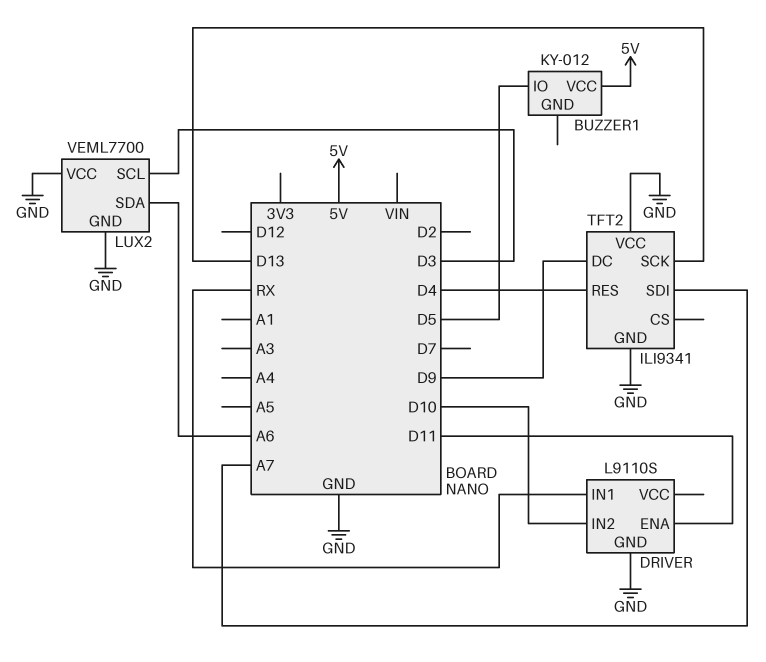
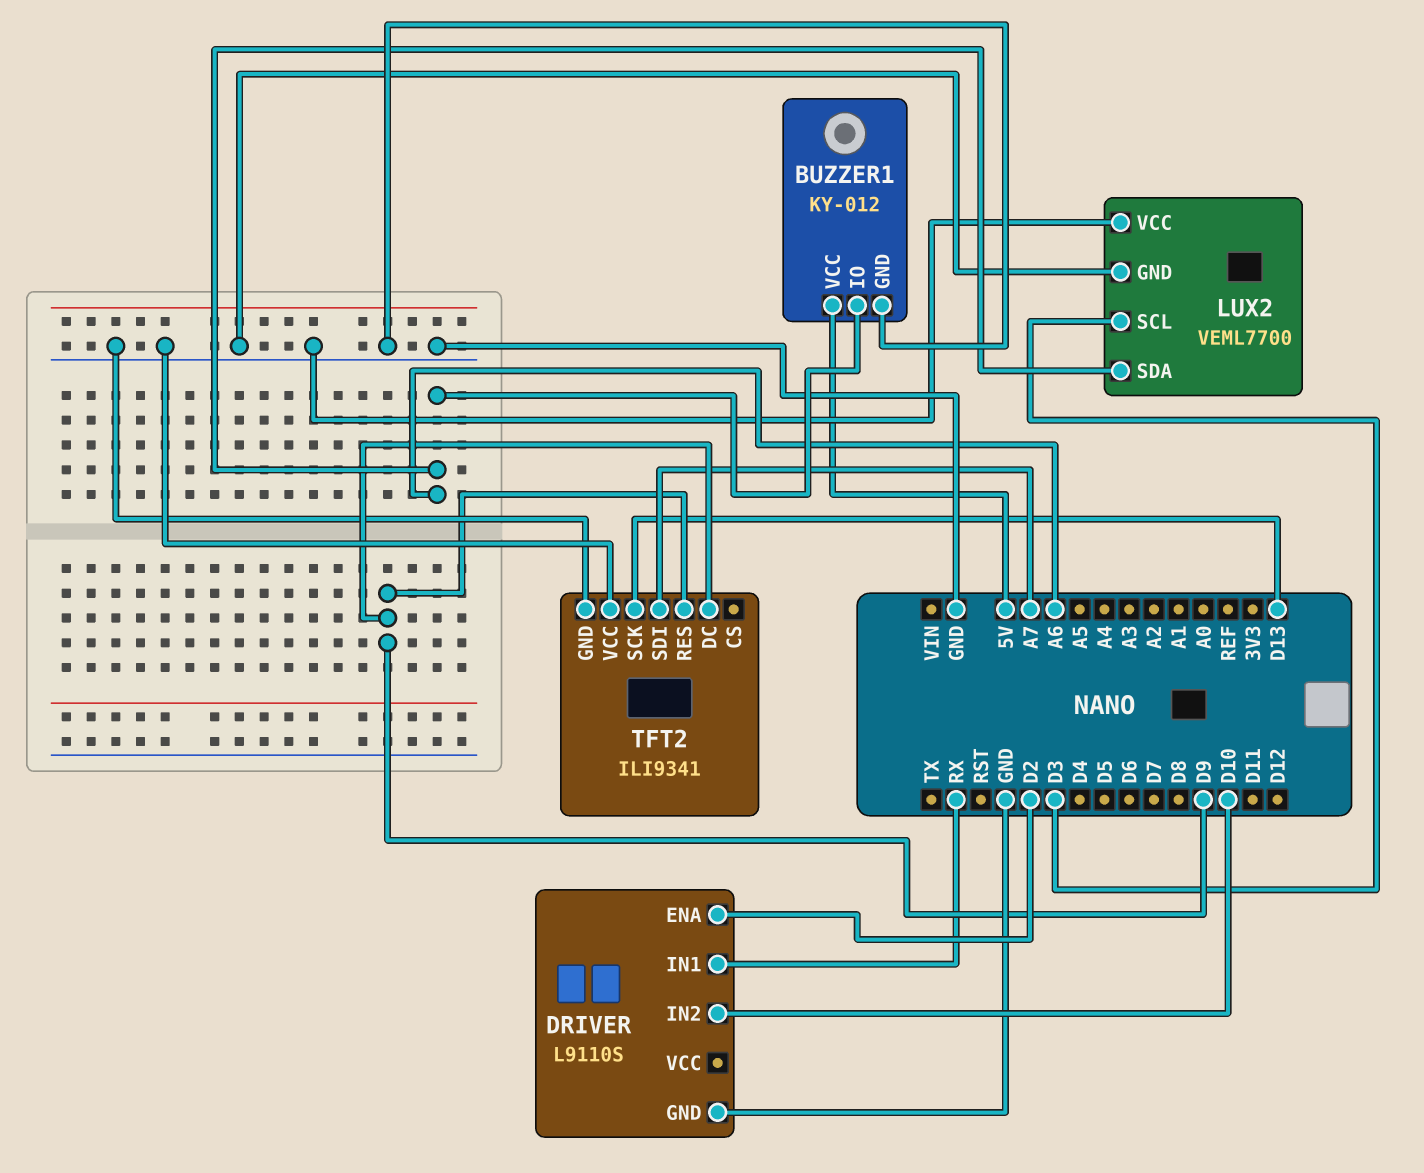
BUZZER1 pin GND: none -> GND
BUZZER1 pin IO: D5 -> A6
DRIVER pin ENA: D11 -> D2
TFT2 pin RES: D4 -> D9

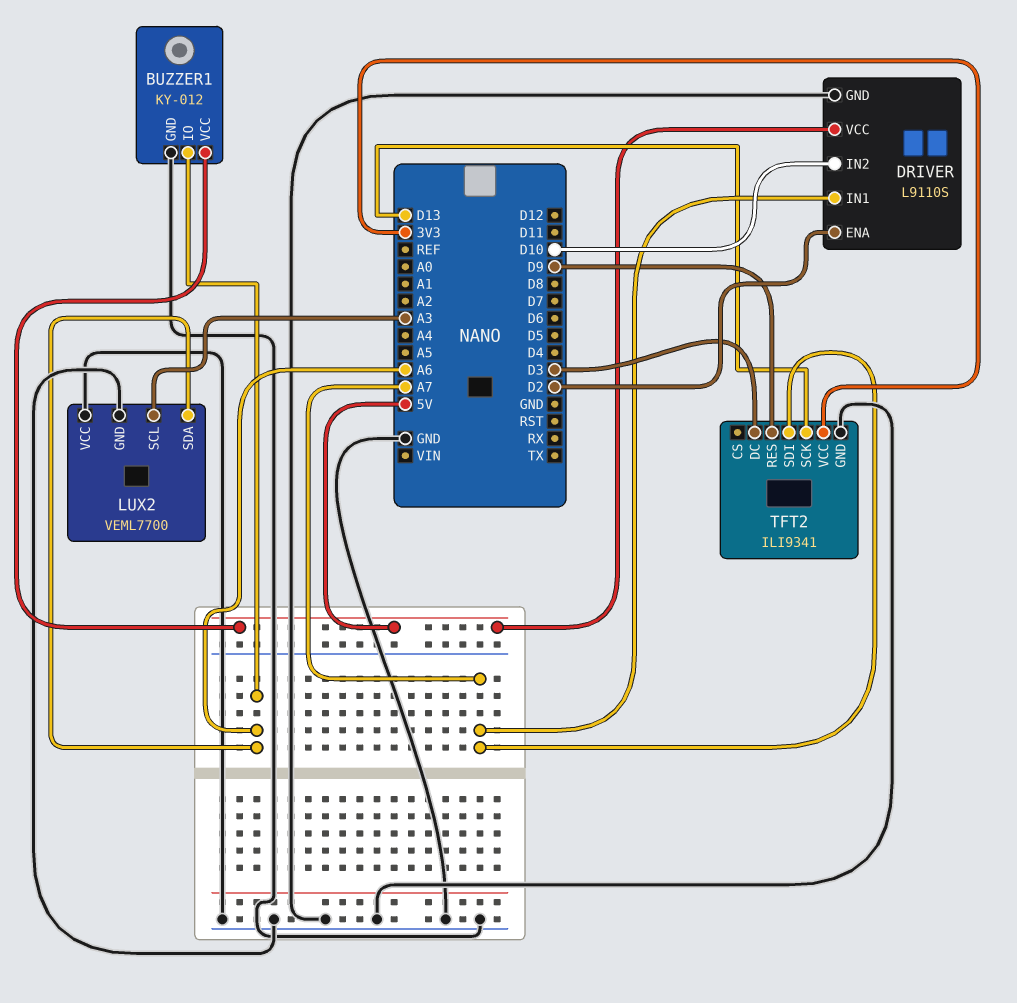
DRIVER pin IN1: RX -> A7
DRIVER pin VCC: none -> 5V
LUX2 pin SCL: D3 -> A3
TFT2 pin DC: D9 -> D3
TFT2 pin VCC: GND -> 3V3

